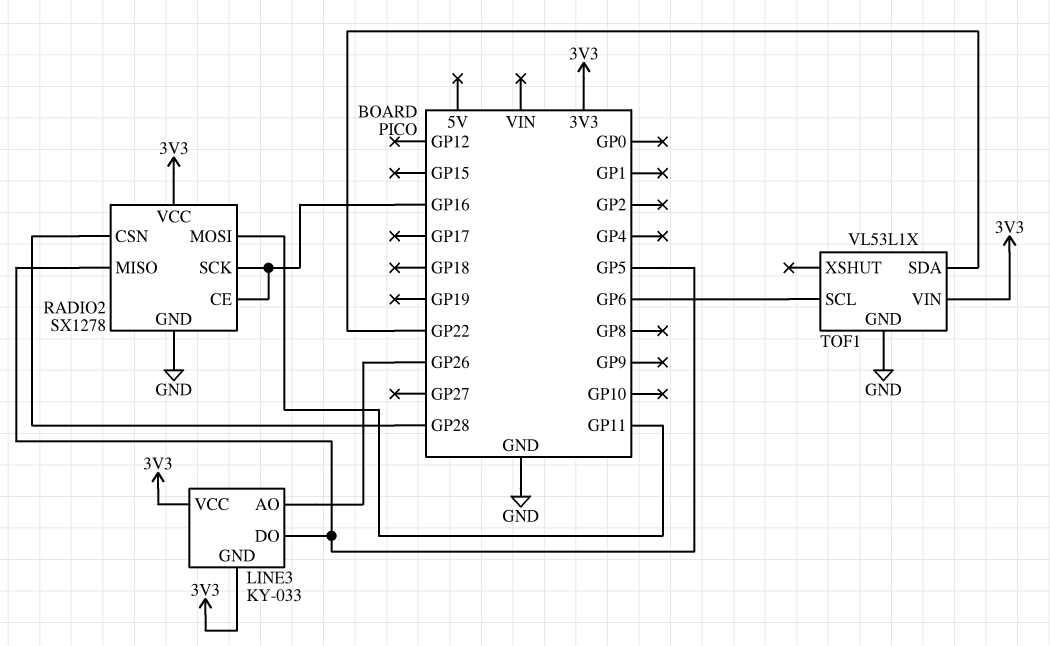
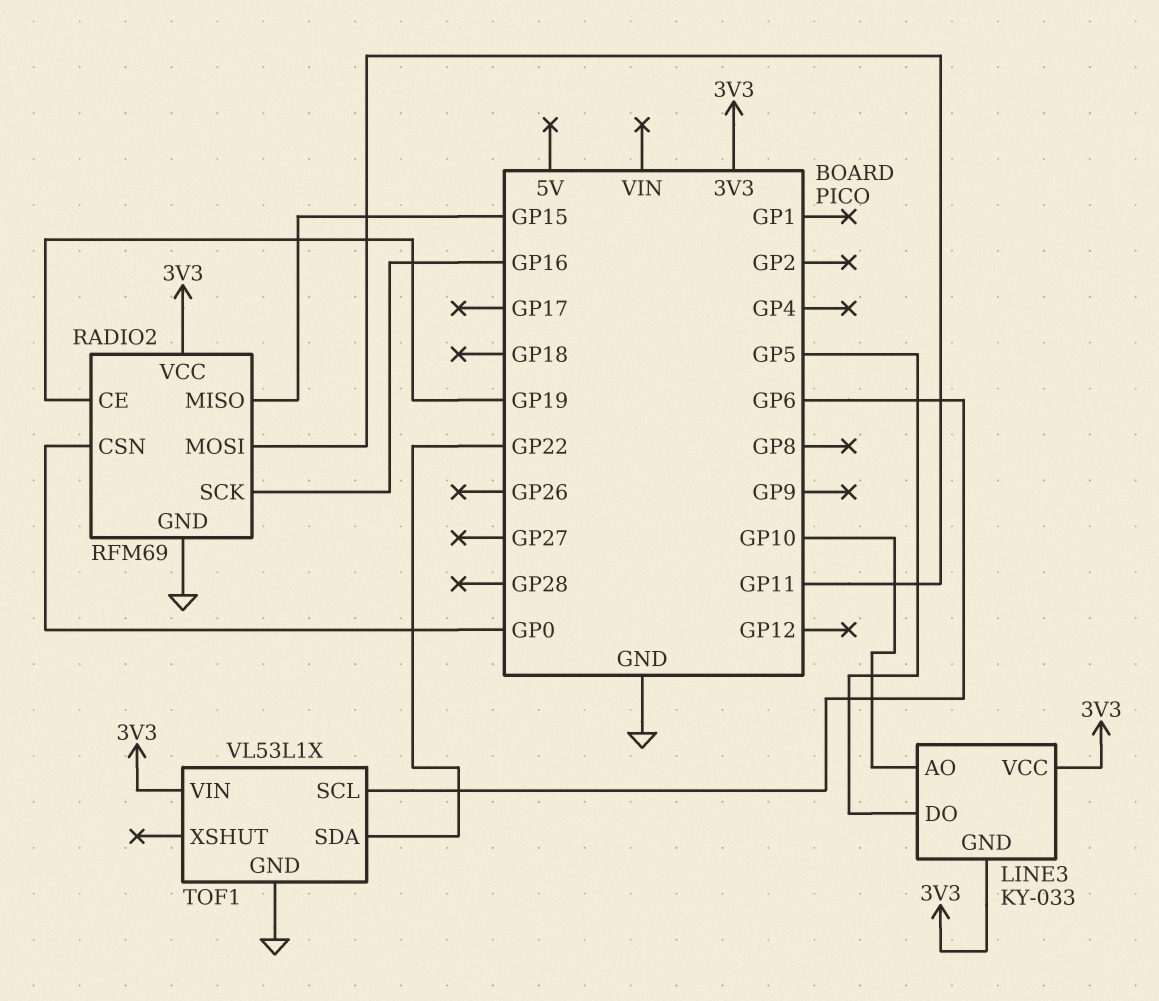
LINE3 pin AO: GP26 -> GP10
RADIO2: SX1278 -> RFM69
RADIO2 pin CE: GP16 -> GP19
RADIO2 pin CSN: GP28 -> GP0
RADIO2 pin MISO: GP5 -> GP15

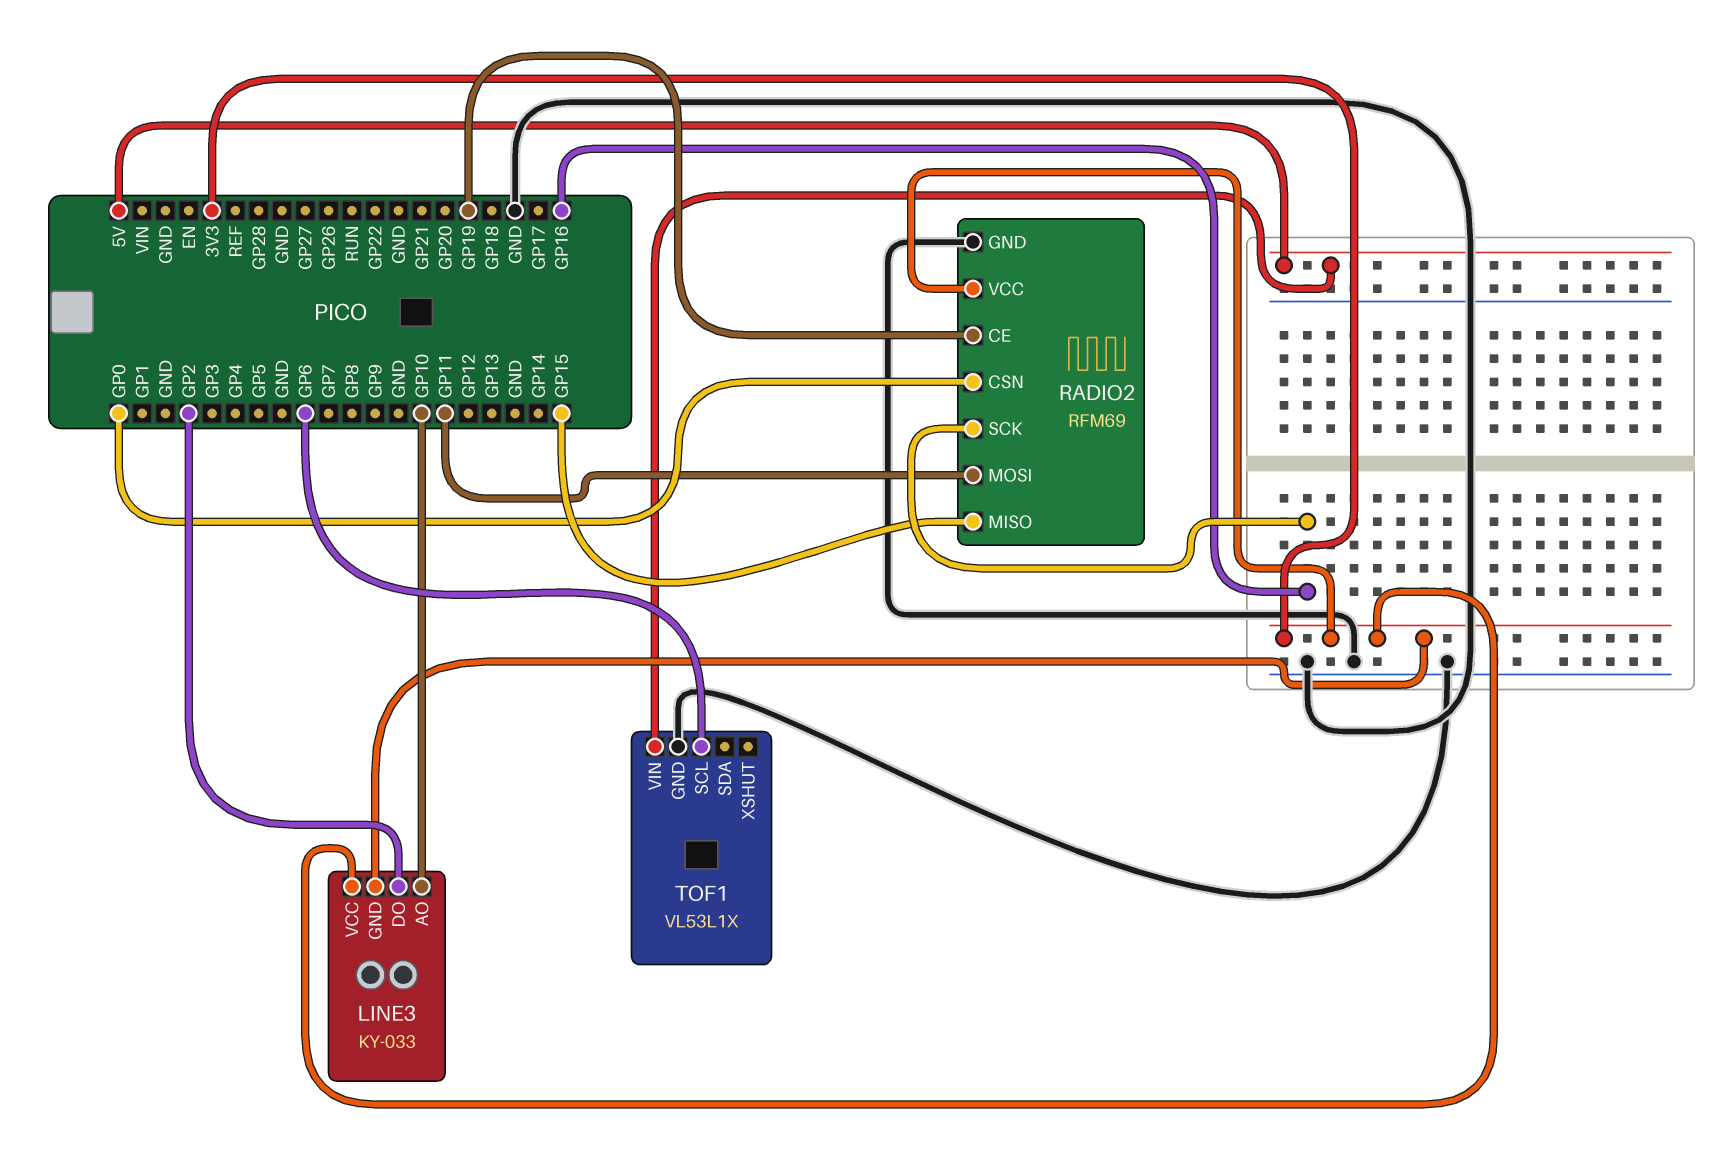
LINE3 pin DO: GP5 -> GP2
TOF1 pin SDA: GP22 -> none
TOF1 pin VIN: 3V3 -> 5V

